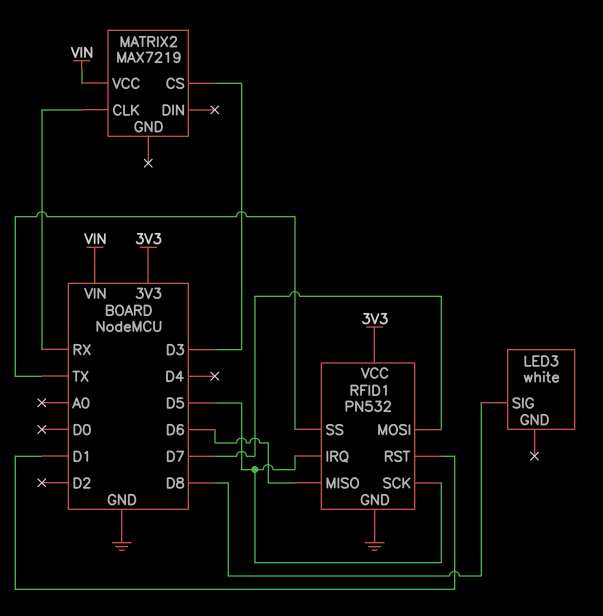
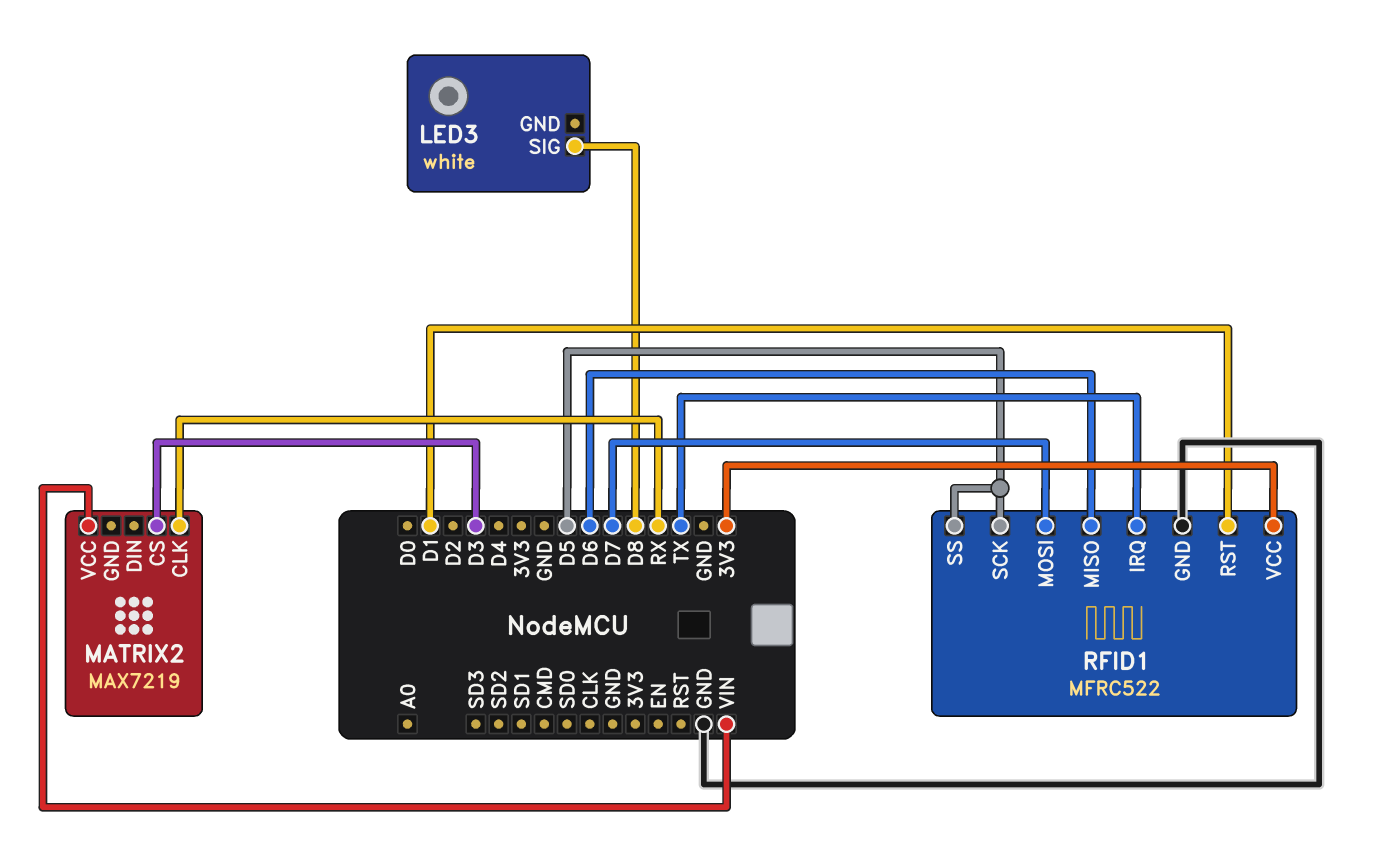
RFID1: PN532 -> MFRC522
RFID1 pin IRQ: D5 -> TX
RFID1 pin SS: TX -> D5

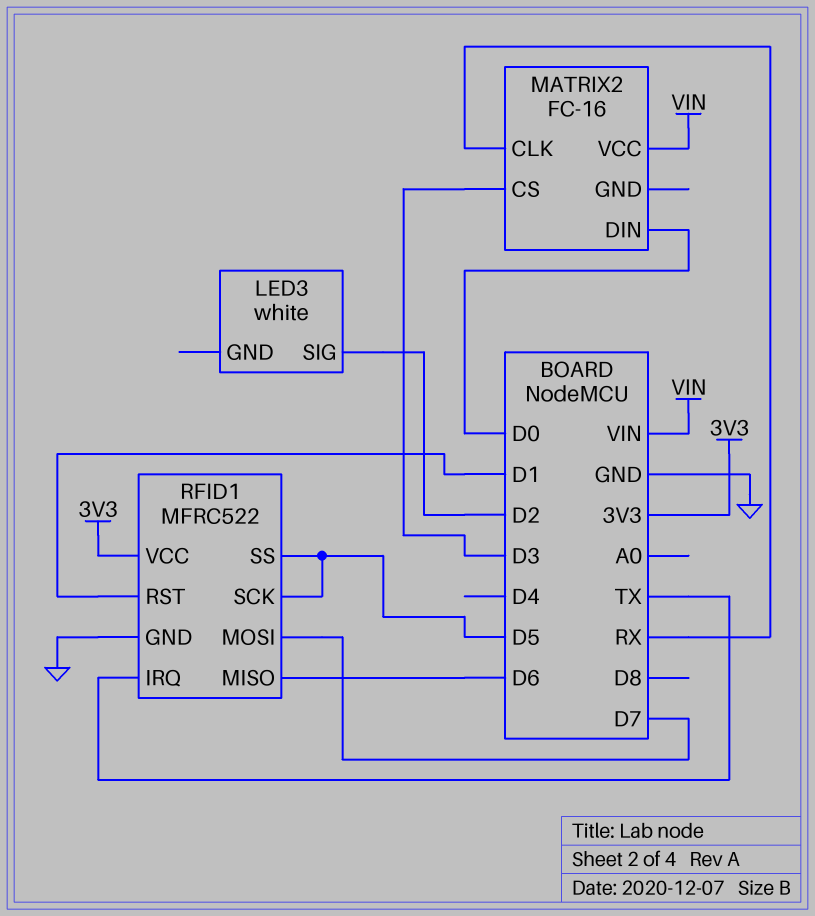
LED3 pin SIG: D8 -> D2
MATRIX2: MAX7219 -> FC-16
MATRIX2 pin DIN: none -> D0

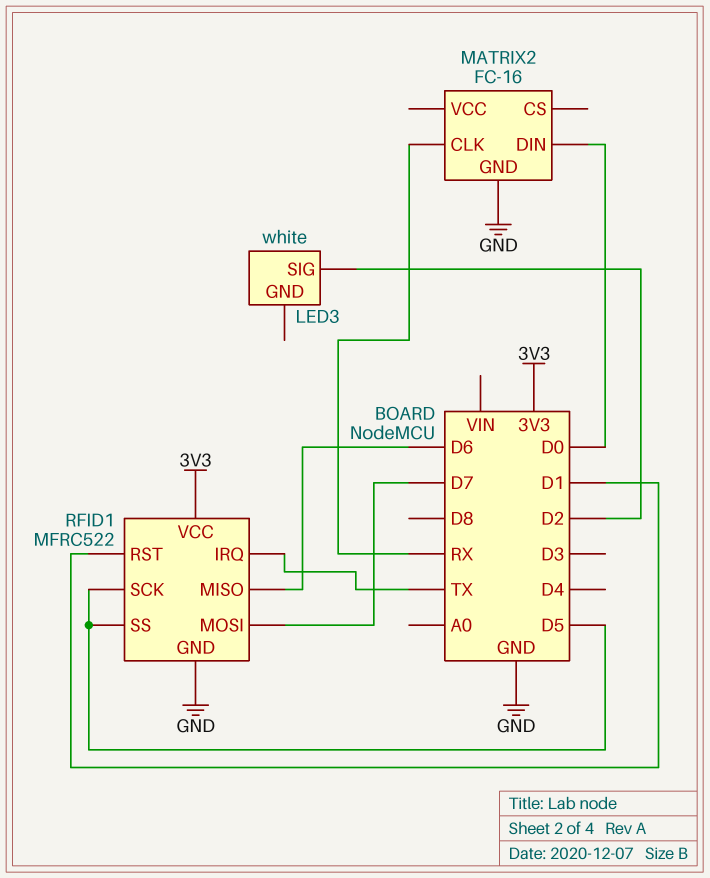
MATRIX2 pin CS: D3 -> none
MATRIX2 pin GND: none -> GND
MATRIX2 pin VCC: VIN -> none

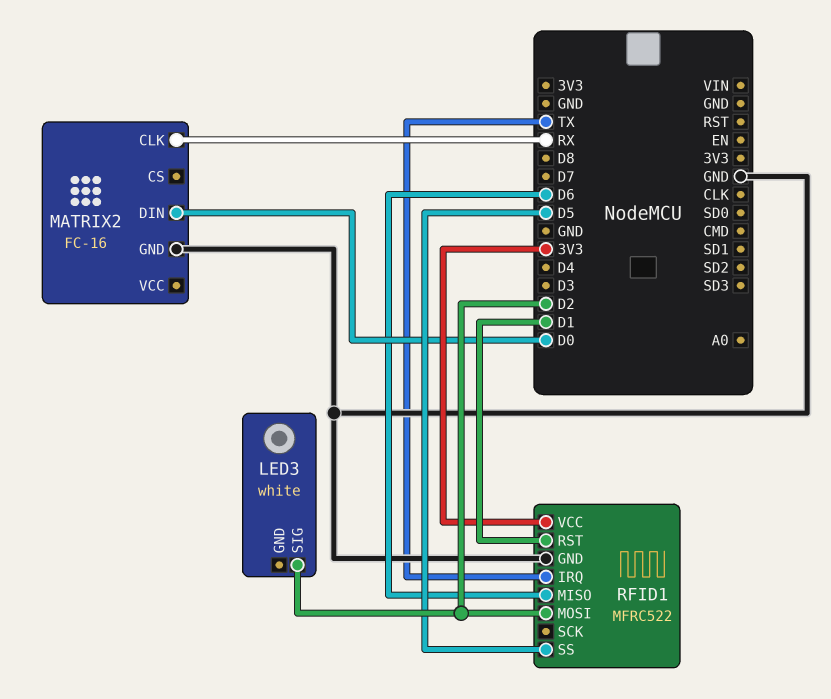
RFID1 pin MOSI: D7 -> D2
RFID1 pin SCK: D5 -> none

